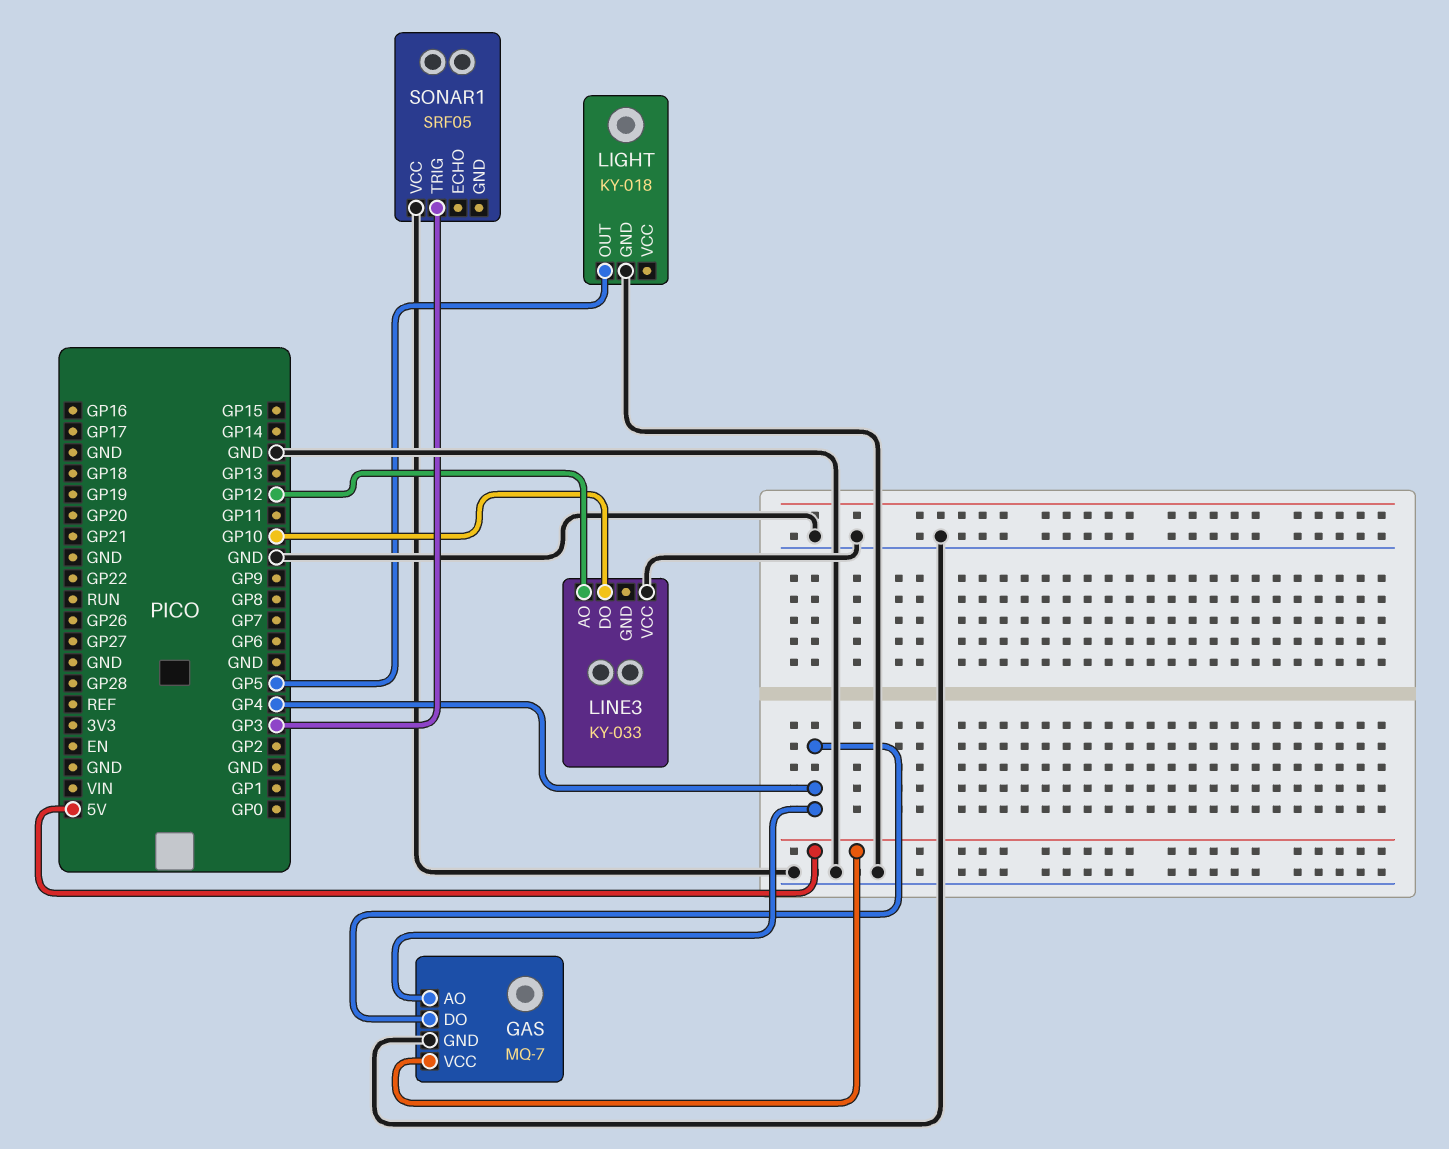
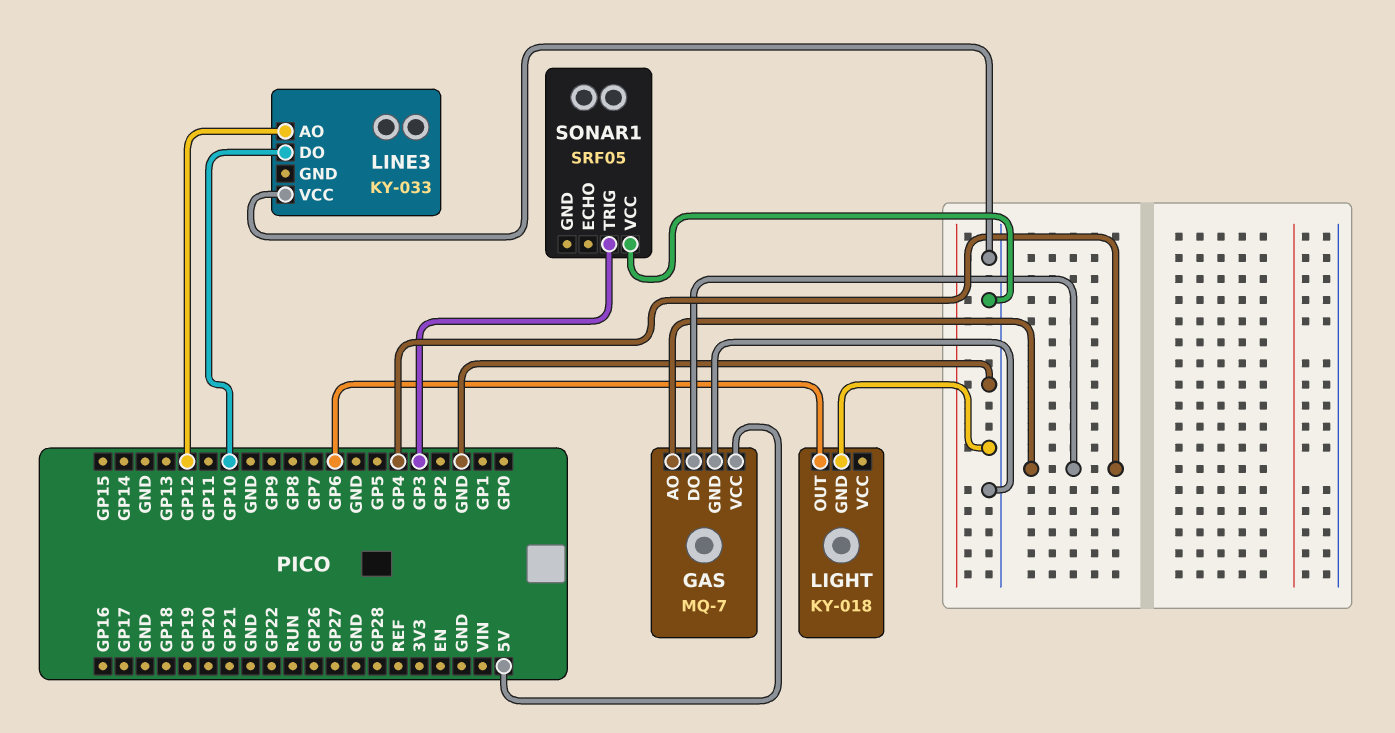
LIGHT pin OUT: GP5 -> GP6

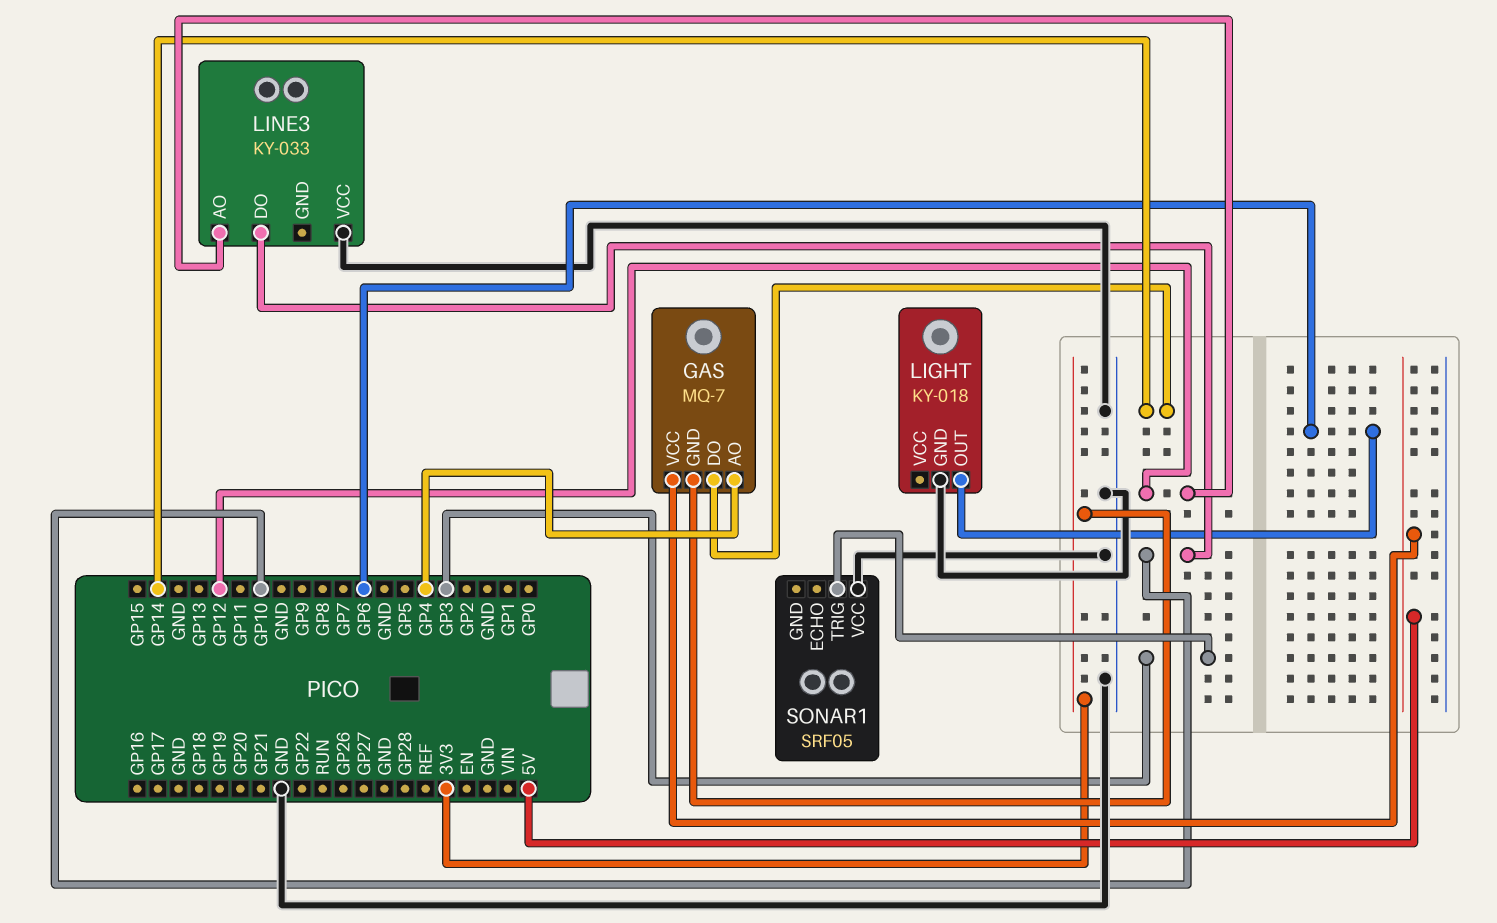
GAS pin DO: GP4 -> GP14
GAS pin GND: GND -> 3V3

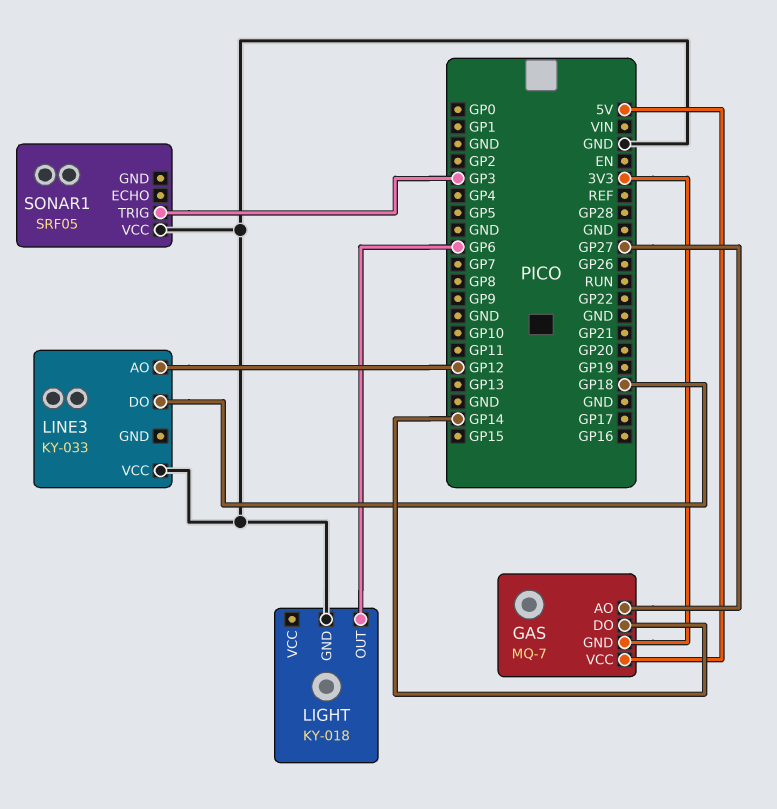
GAS pin AO: GP4 -> GP27
LINE3 pin DO: GP10 -> GP18

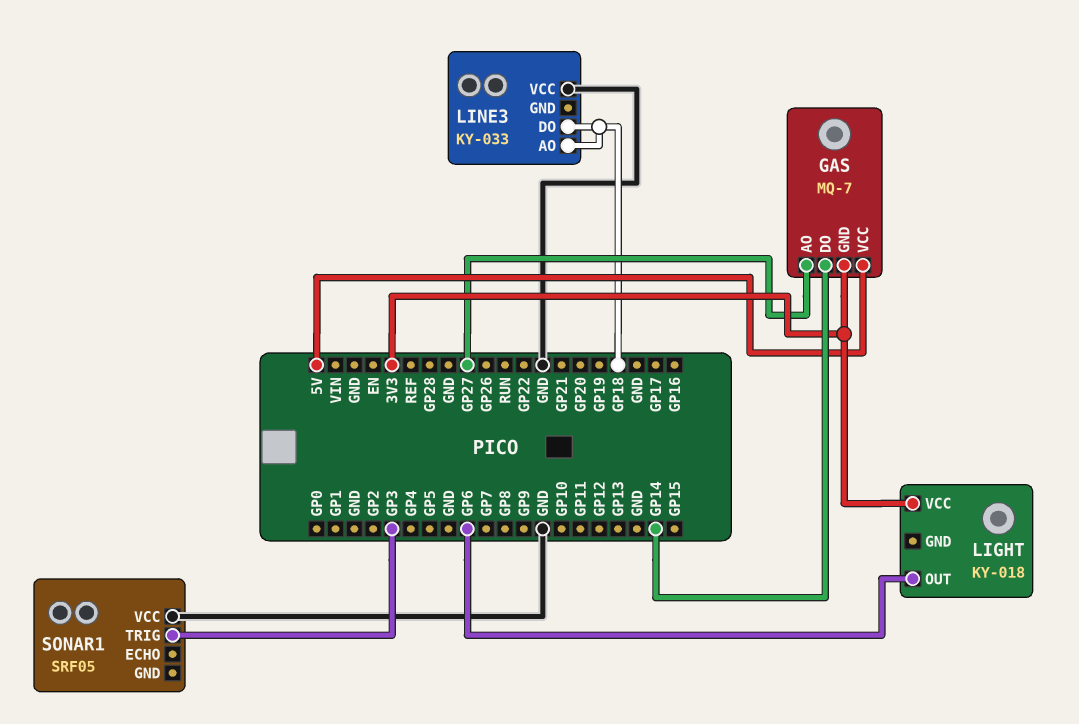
LIGHT pin GND: GND -> none
LIGHT pin VCC: none -> 3V3
LINE3 pin AO: GP12 -> GP18

